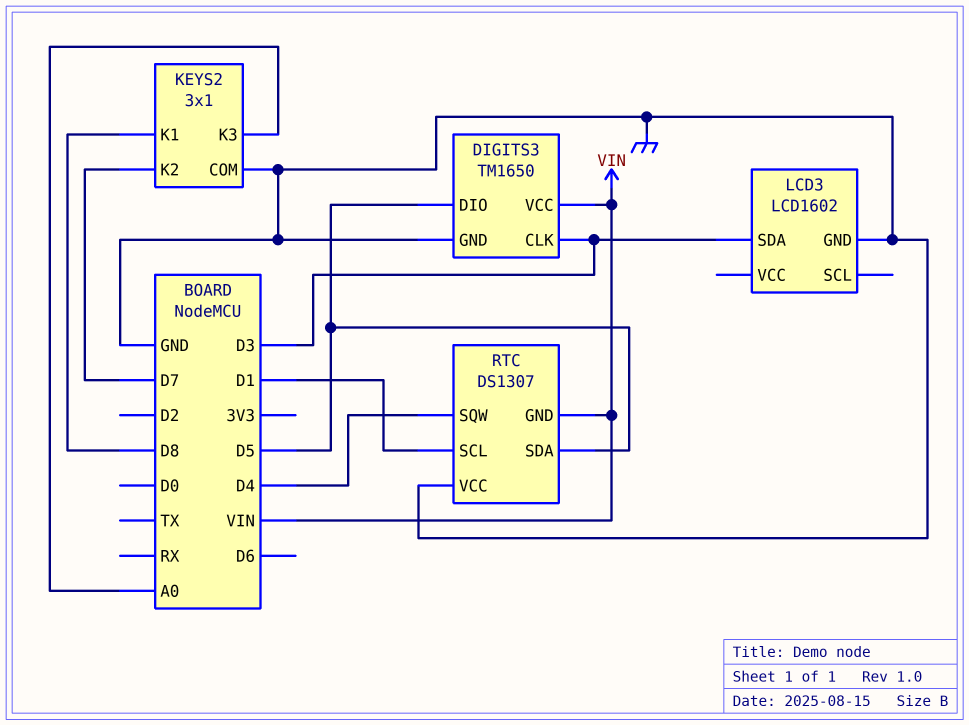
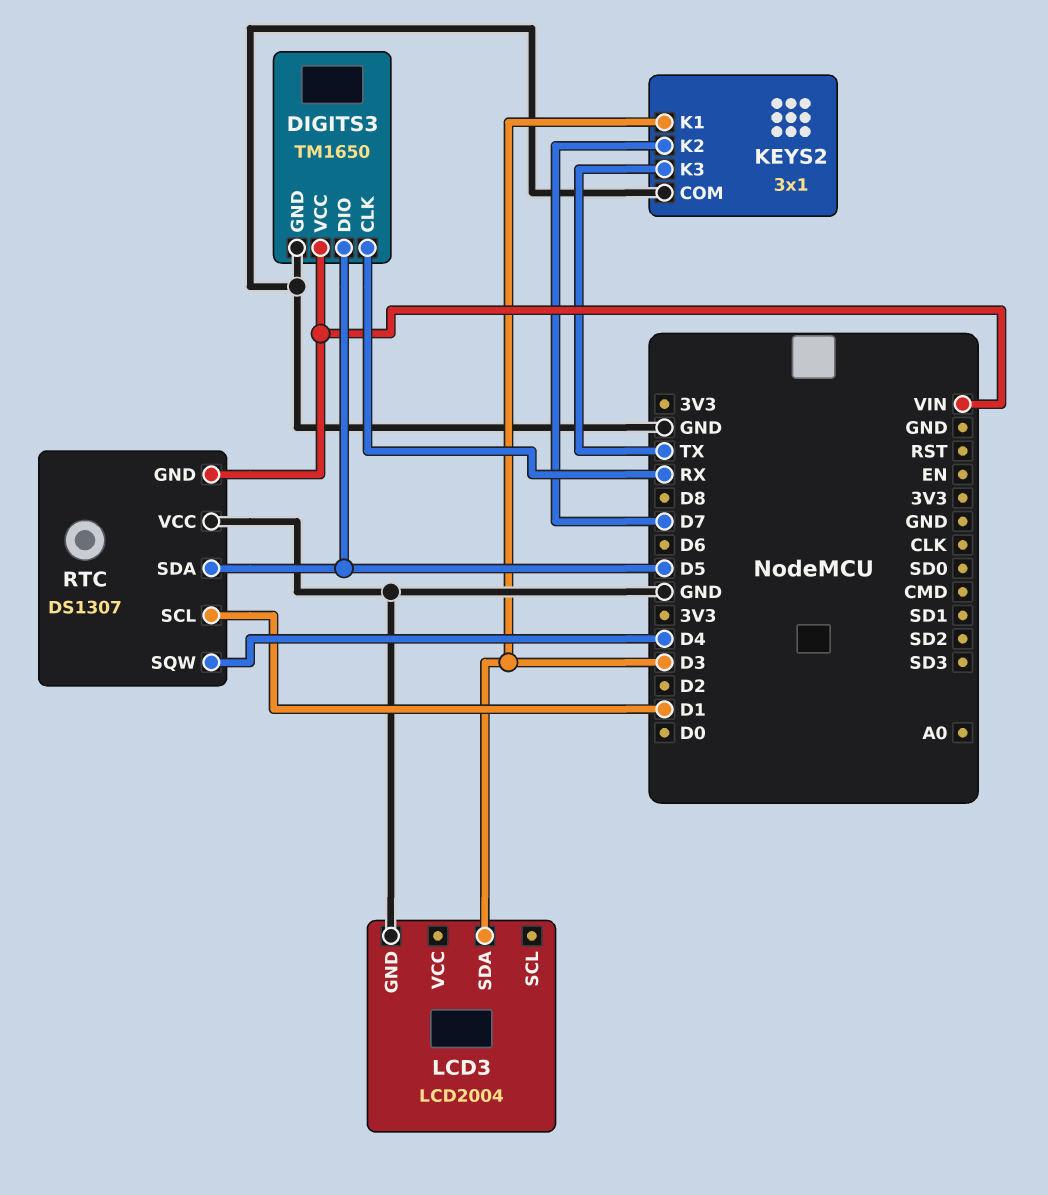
DIGITS3 pin CLK: D3 -> RX
KEYS2 pin K1: D8 -> D3
KEYS2 pin K3: A0 -> TX
LCD3: LCD1602 -> LCD2004

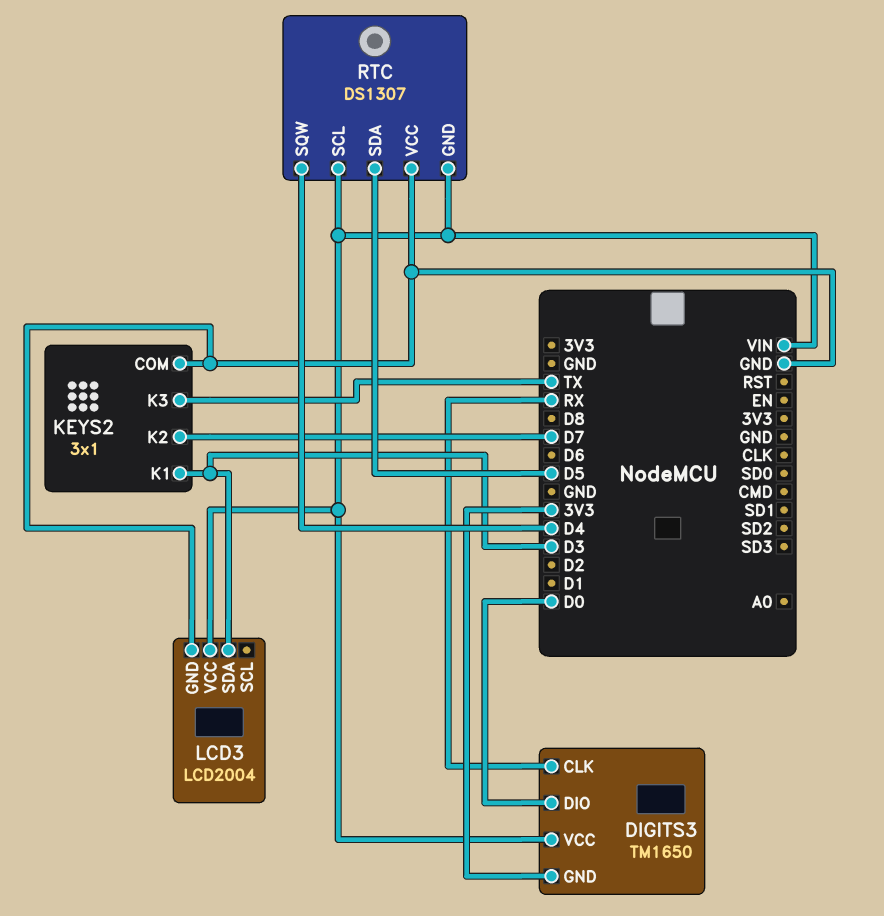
DIGITS3 pin DIO: D5 -> D0
DIGITS3 pin GND: GND -> 3V3
LCD3 pin VCC: none -> VIN
RTC pin SCL: D1 -> VIN

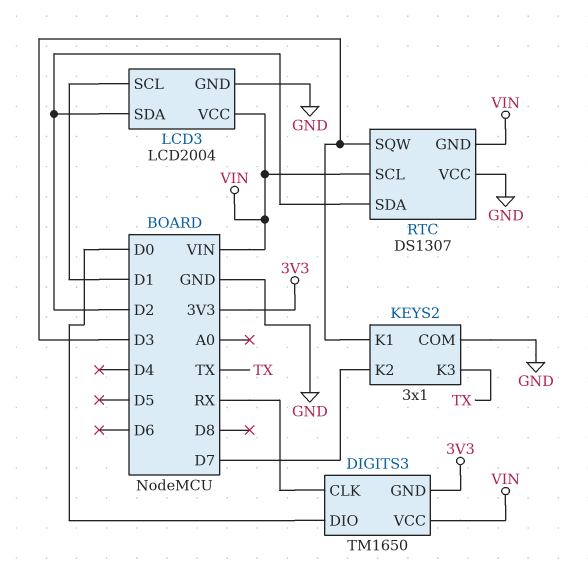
LCD3 pin SCL: none -> D1
LCD3 pin SDA: D3 -> D2
RTC pin SDA: D5 -> D2
RTC pin SQW: D4 -> D3

